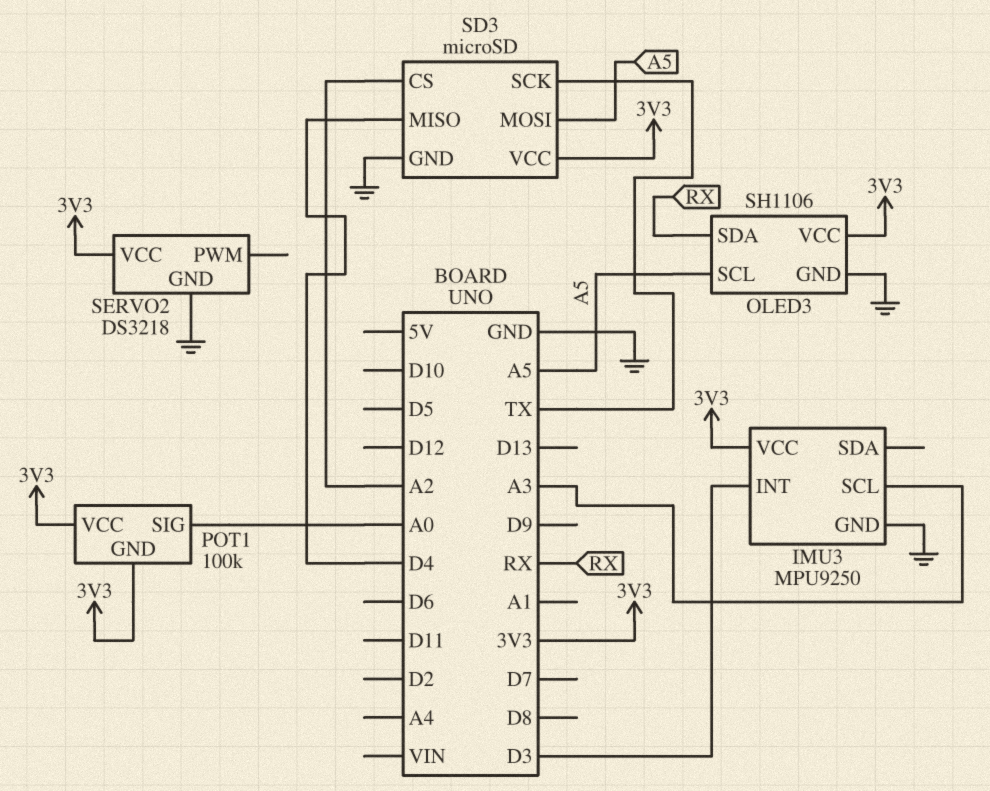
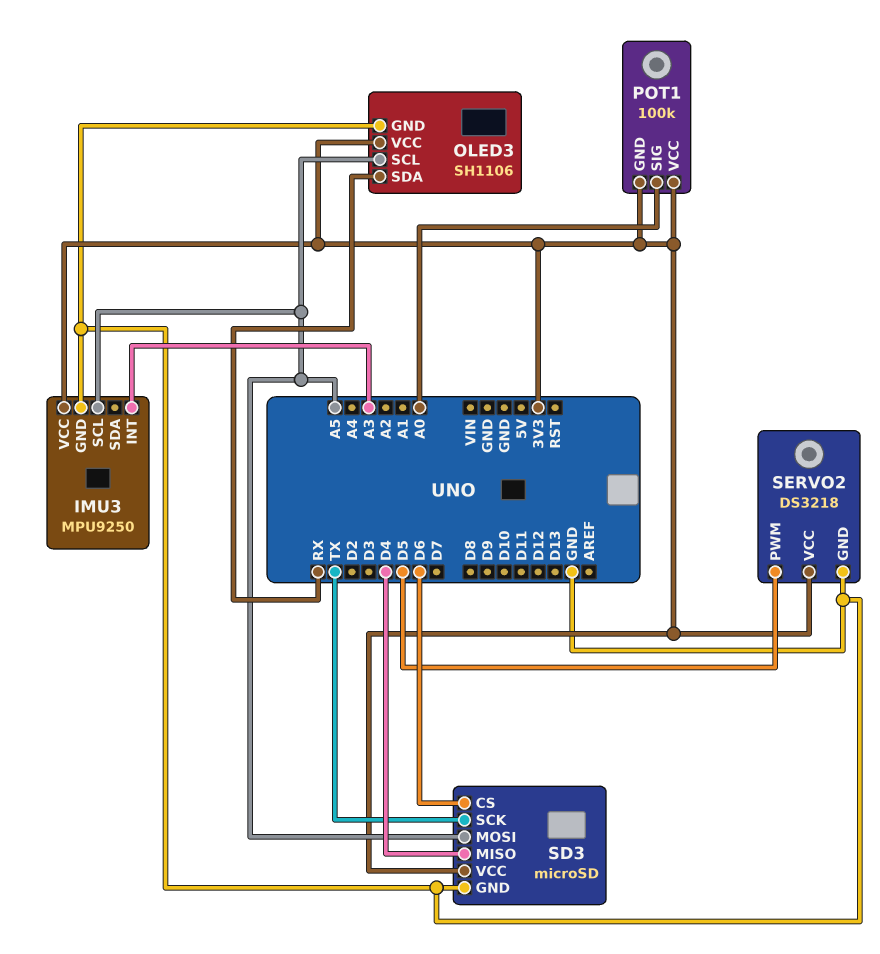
IMU3 pin INT: D3 -> A3
IMU3 pin SCL: A3 -> A5
SD3 pin CS: A2 -> D6
SERVO2 pin PWM: none -> D5

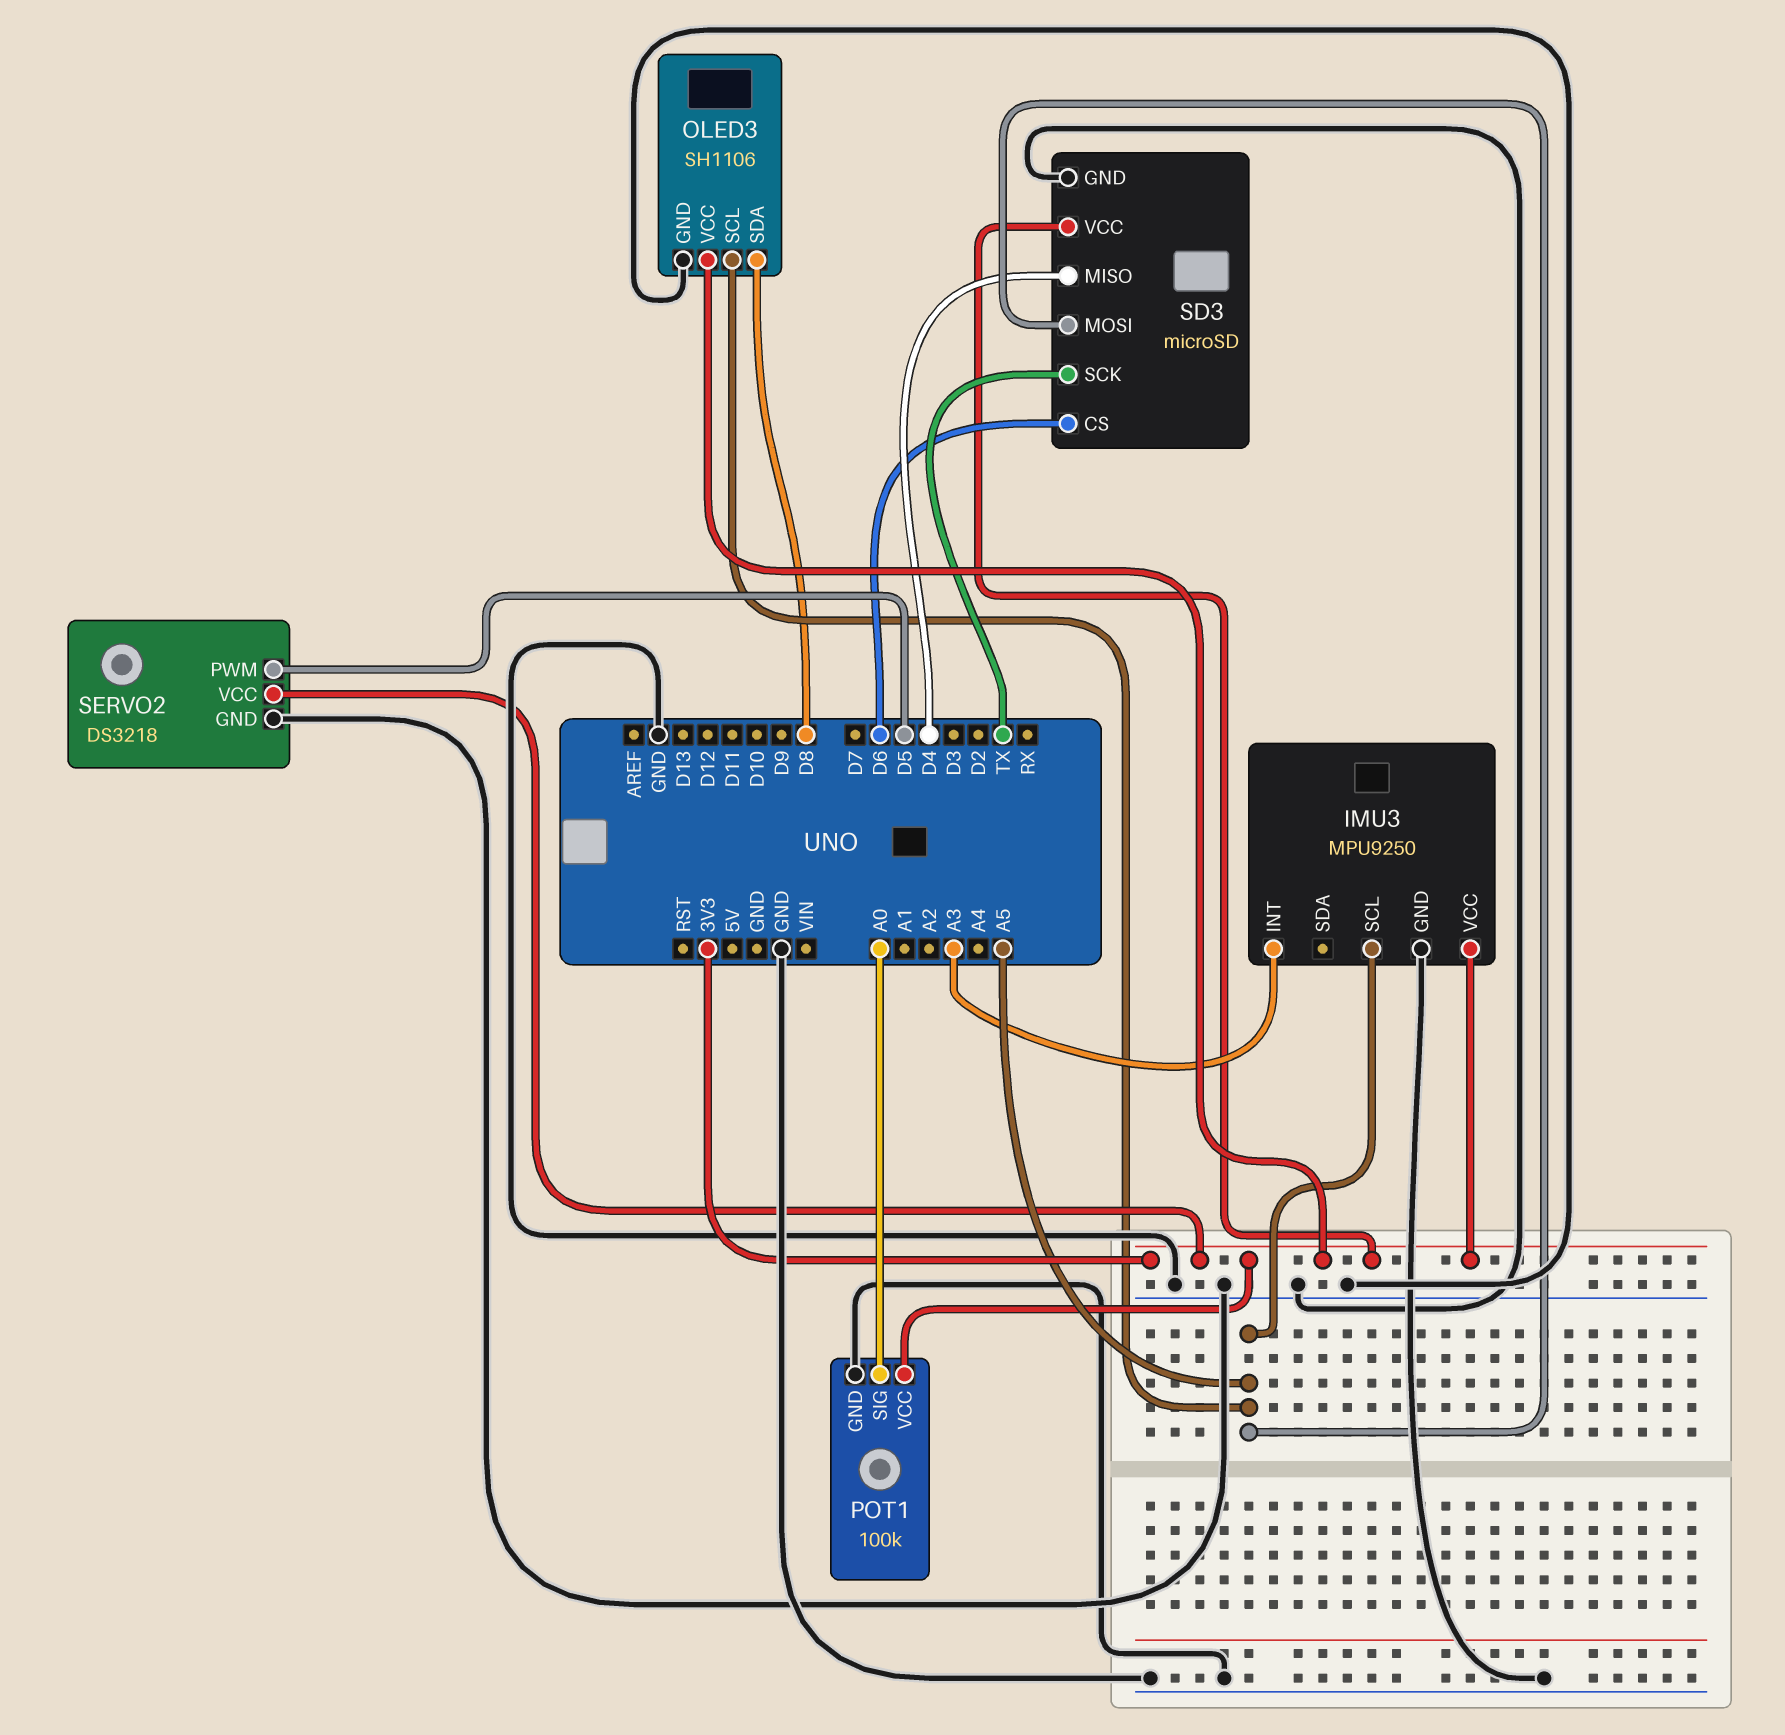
OLED3 pin SDA: RX -> D8
POT1 pin GND: 3V3 -> GND

